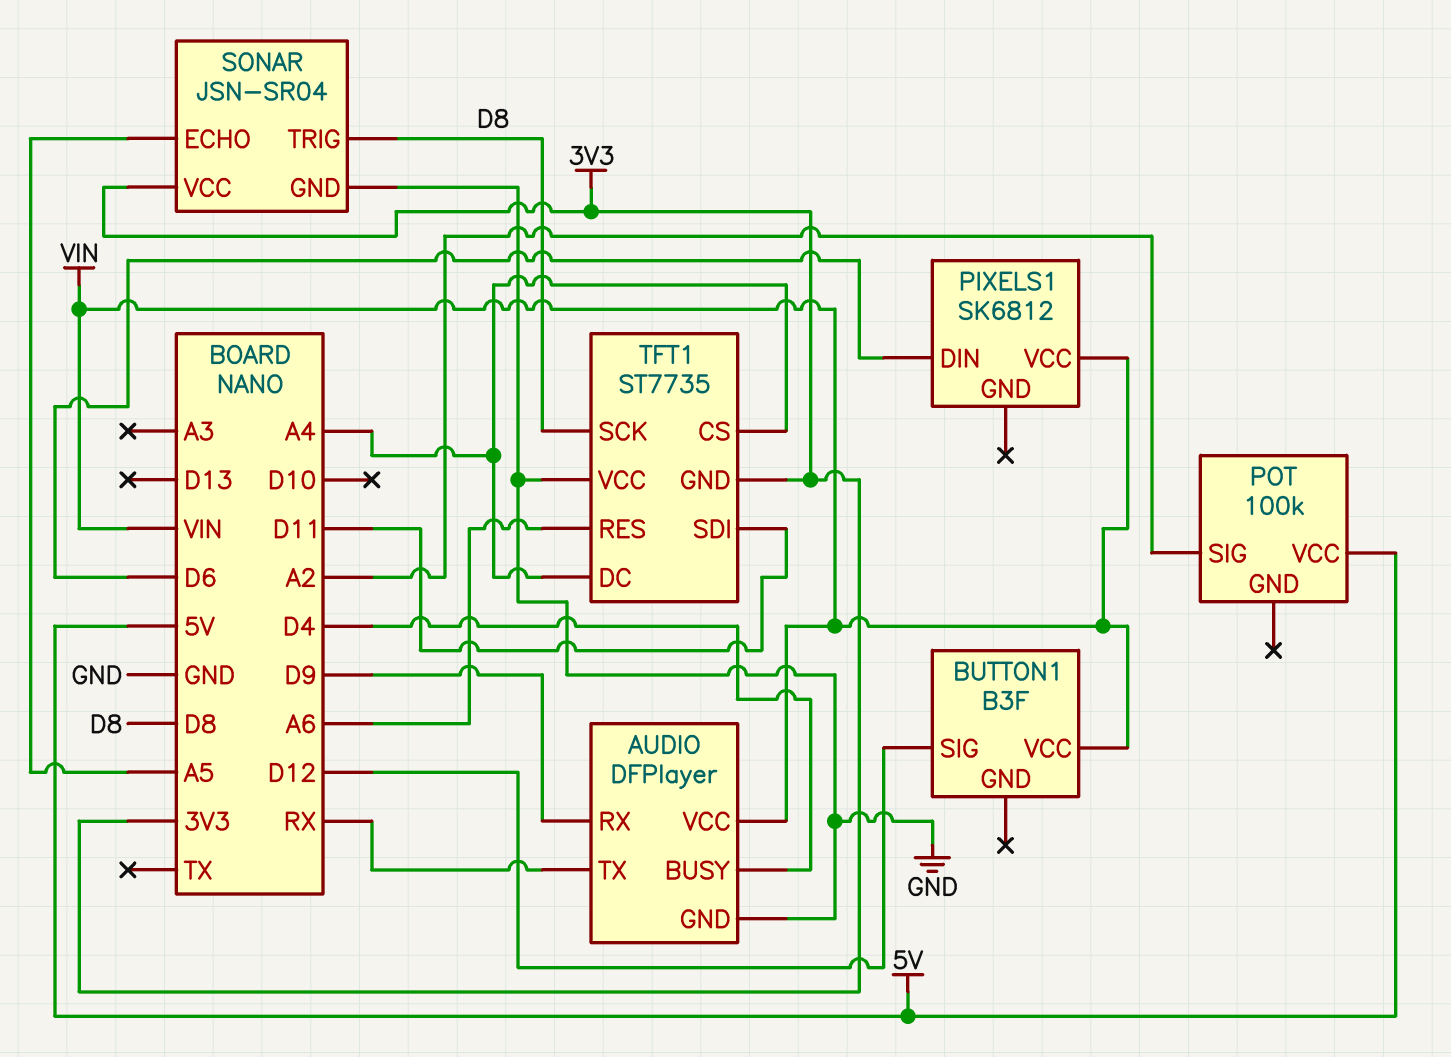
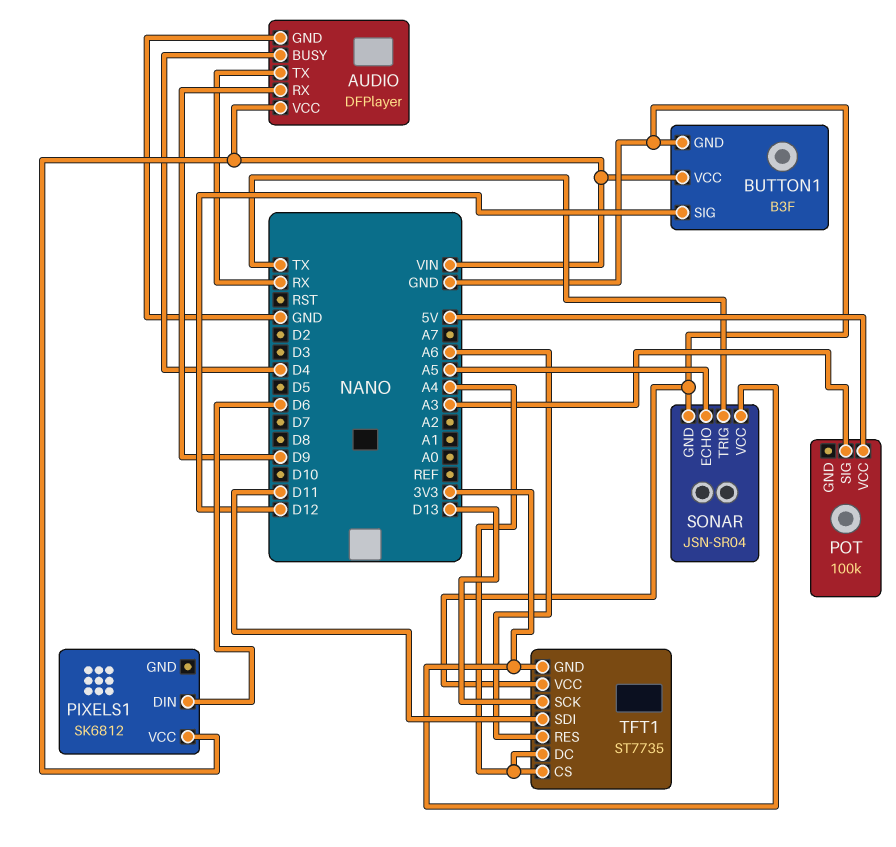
BUTTON1 pin GND: none -> GND
POT pin SIG: A2 -> A3
SONAR pin TRIG: D8 -> TX
TFT1 pin SCK: D8 -> D13

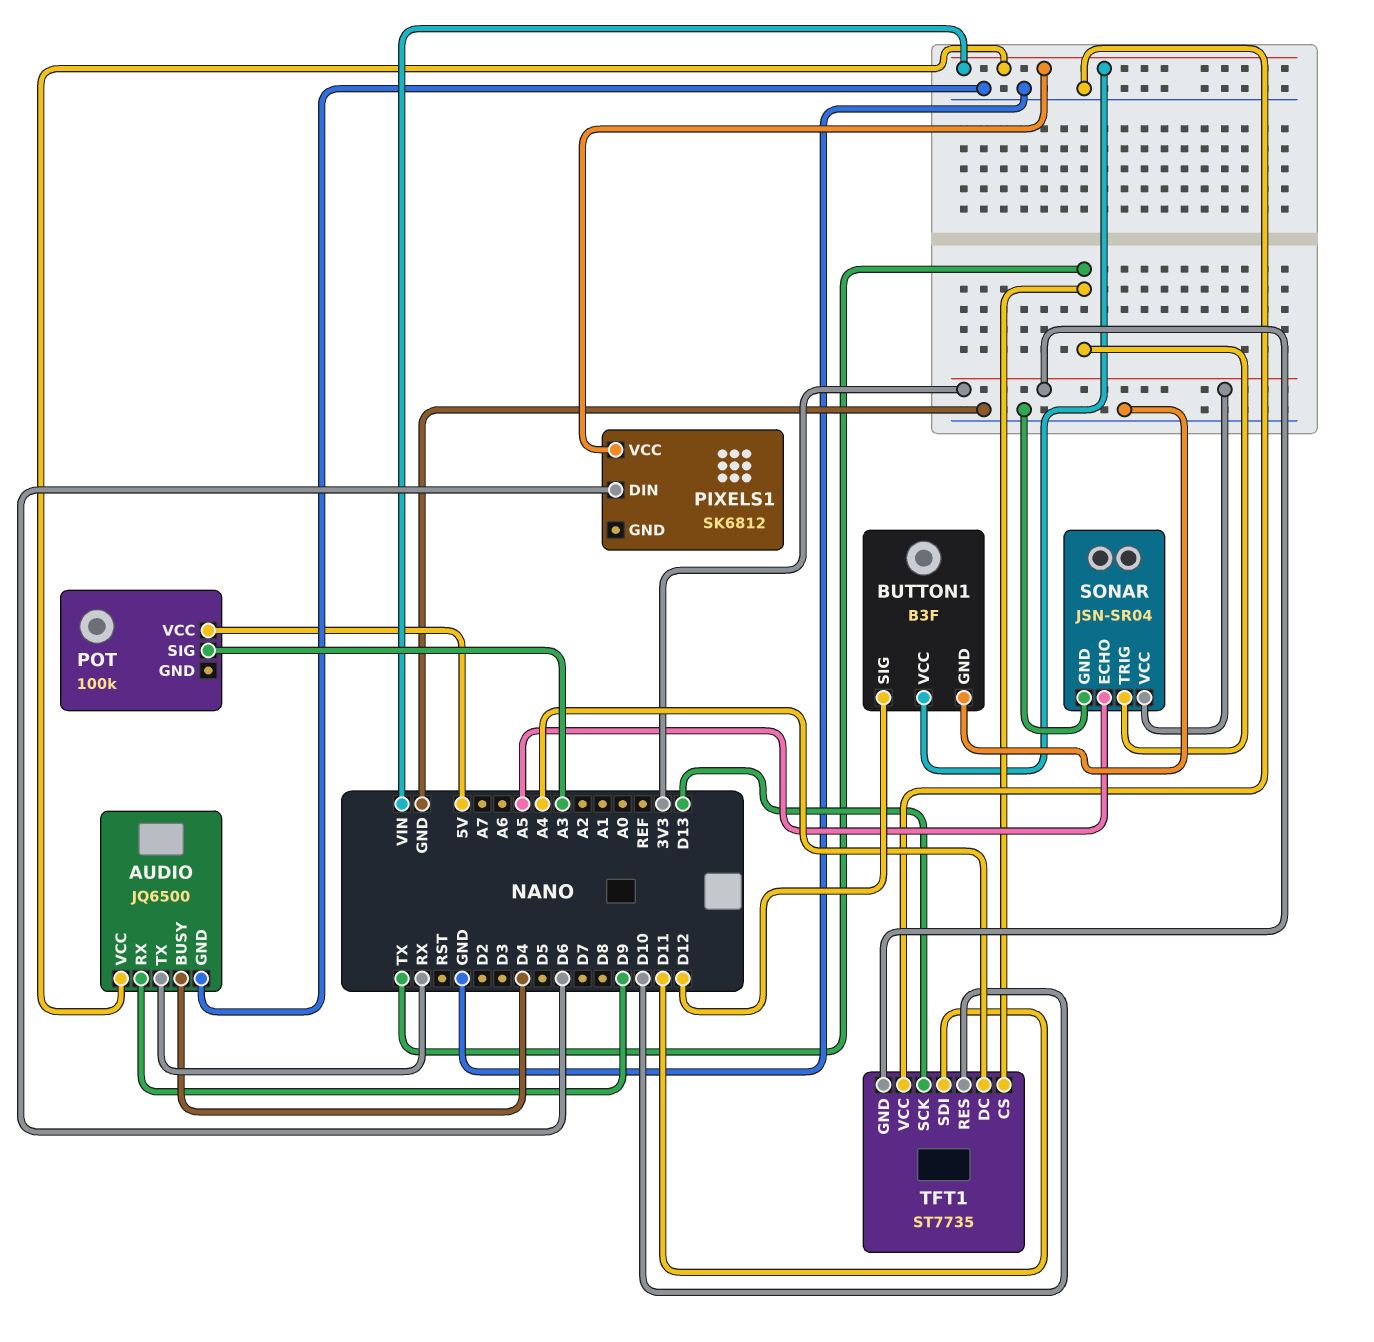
AUDIO: DFPlayer -> JQ6500
TFT1 pin CS: A4 -> TX
TFT1 pin RES: A6 -> D10

